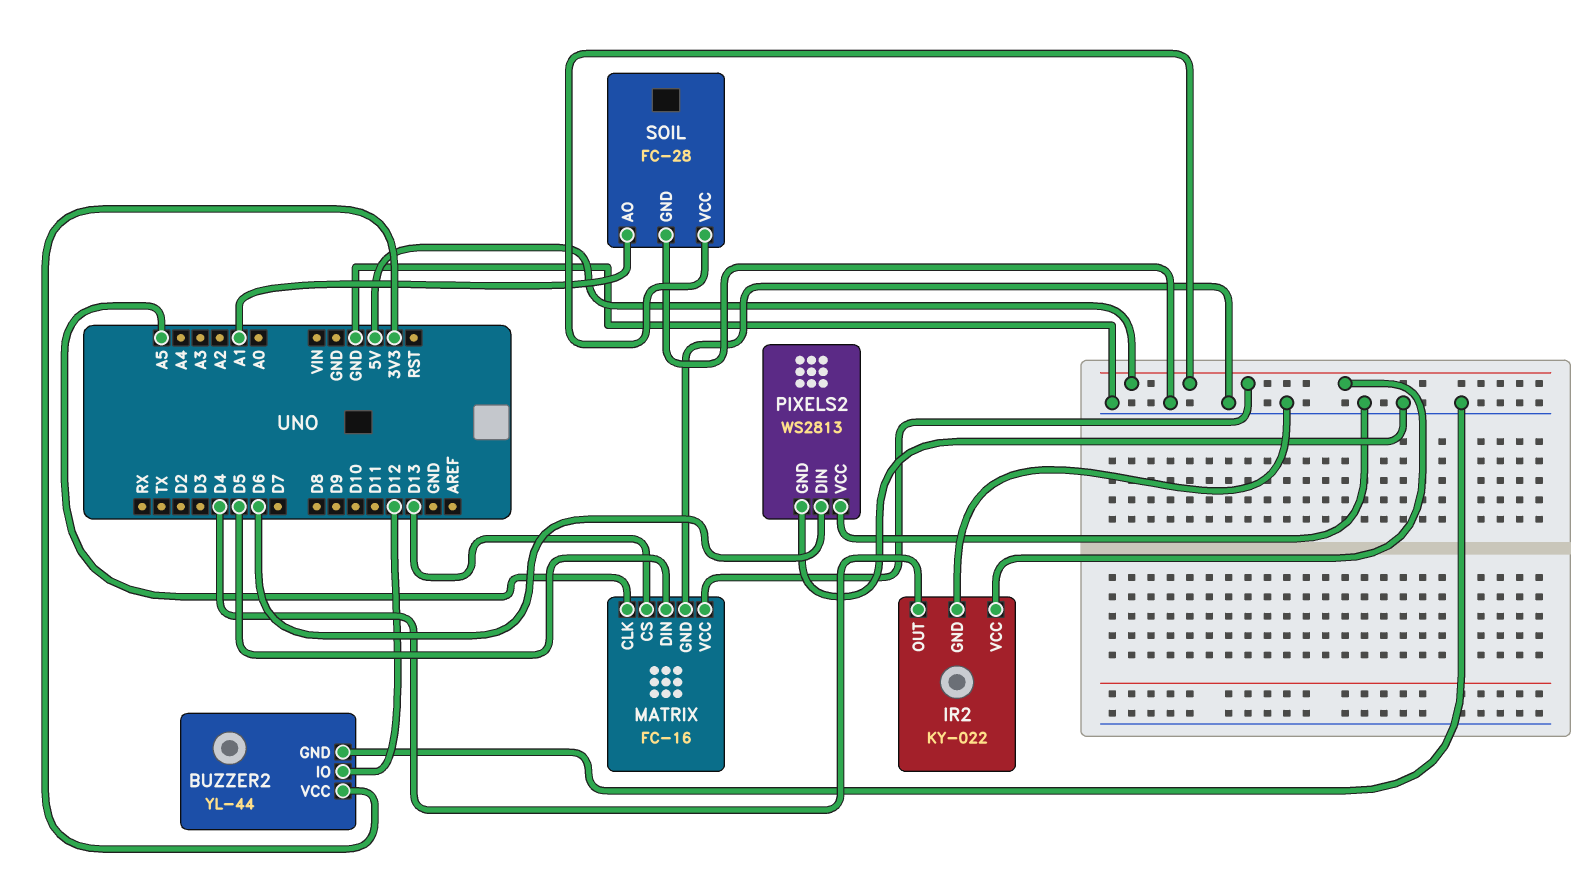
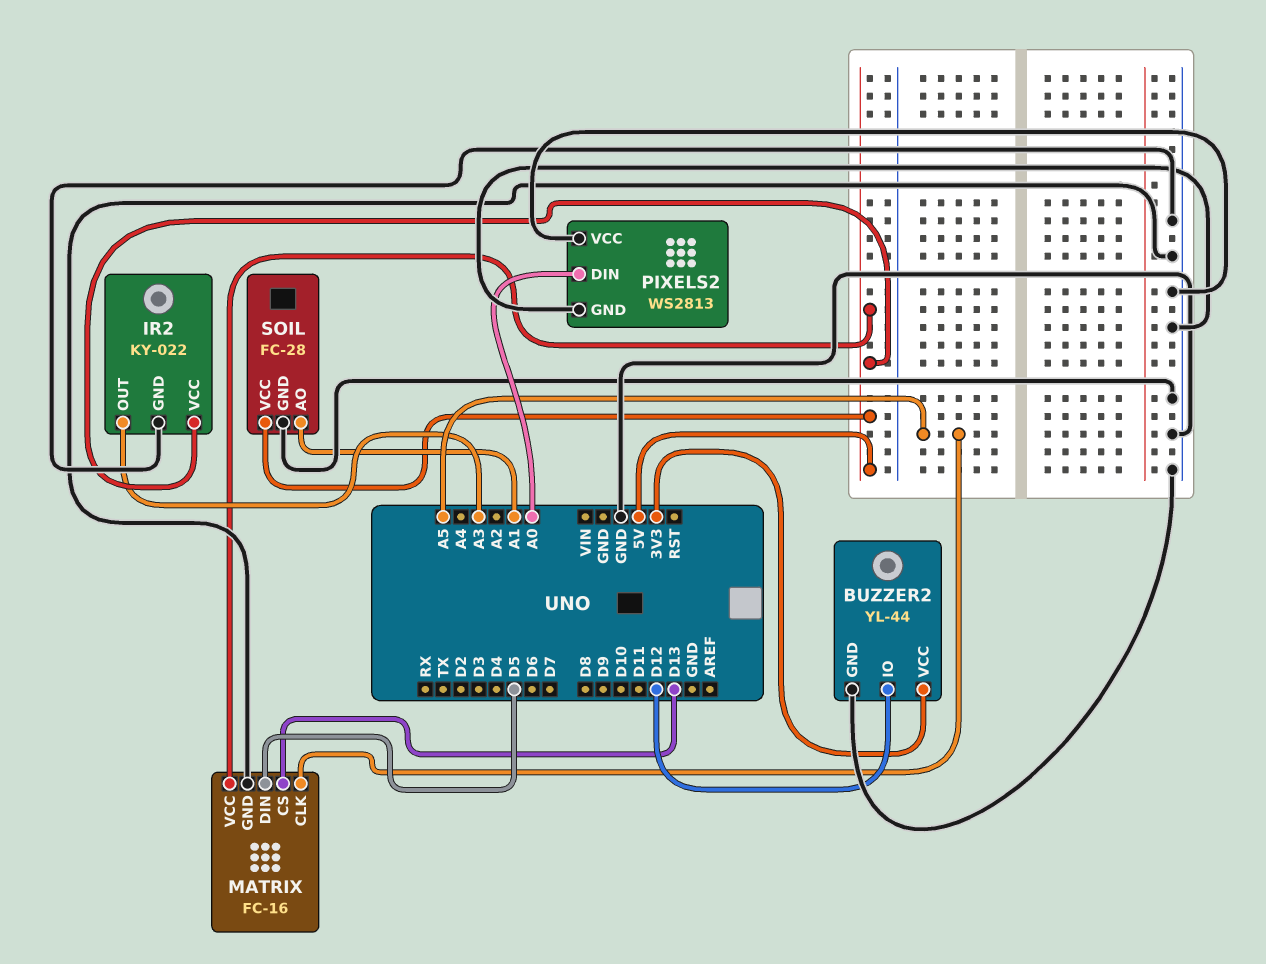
IR2 pin OUT: D4 -> A3
PIXELS2 pin DIN: D6 -> A0

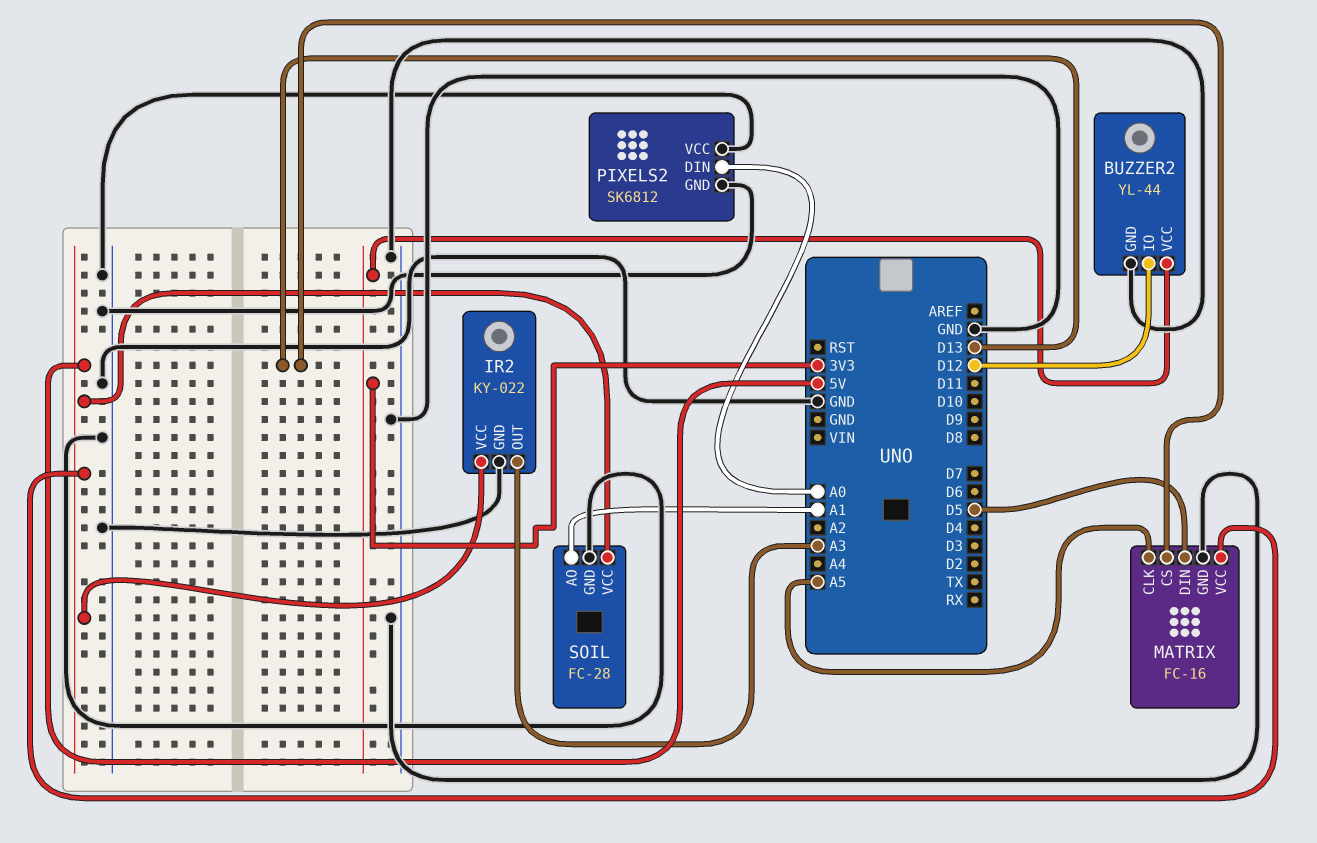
PIXELS2: WS2813 -> SK6812

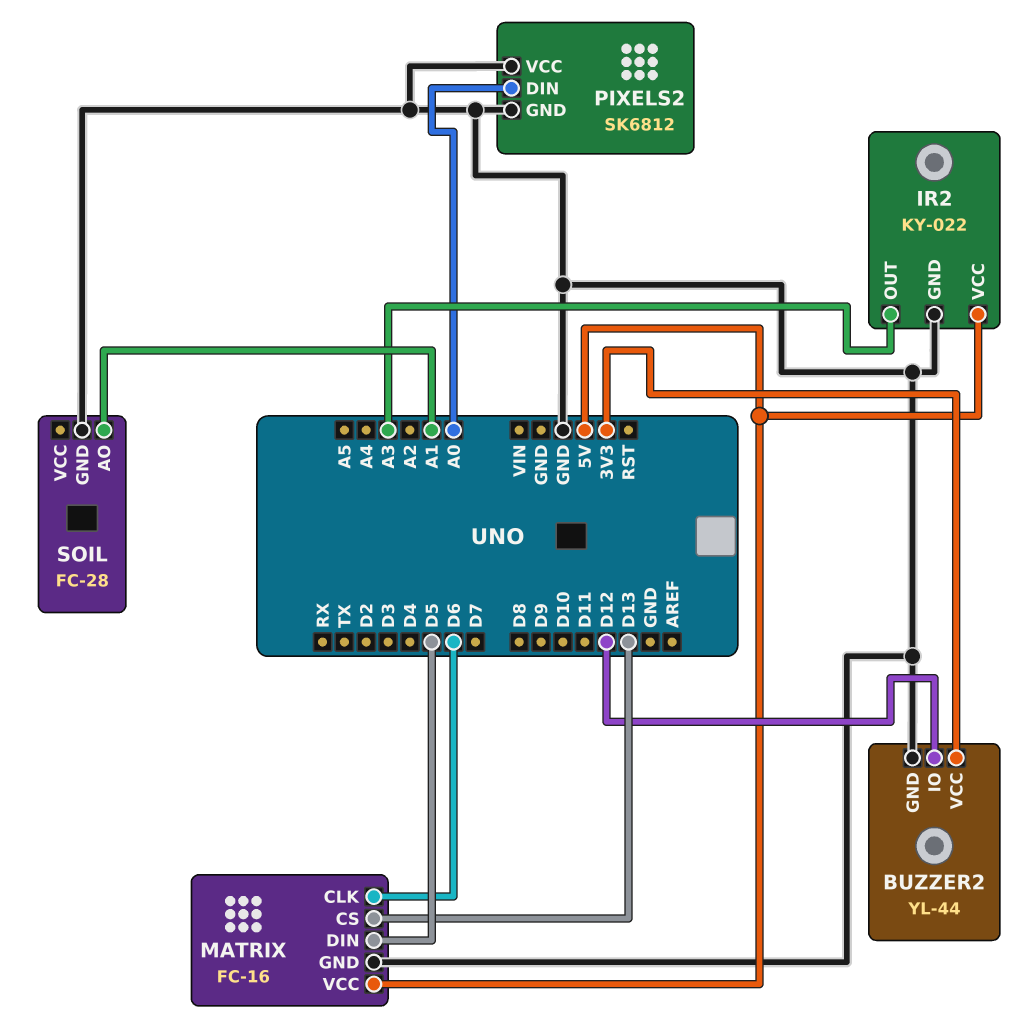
MATRIX pin CLK: A5 -> D6
SOIL pin VCC: 5V -> none

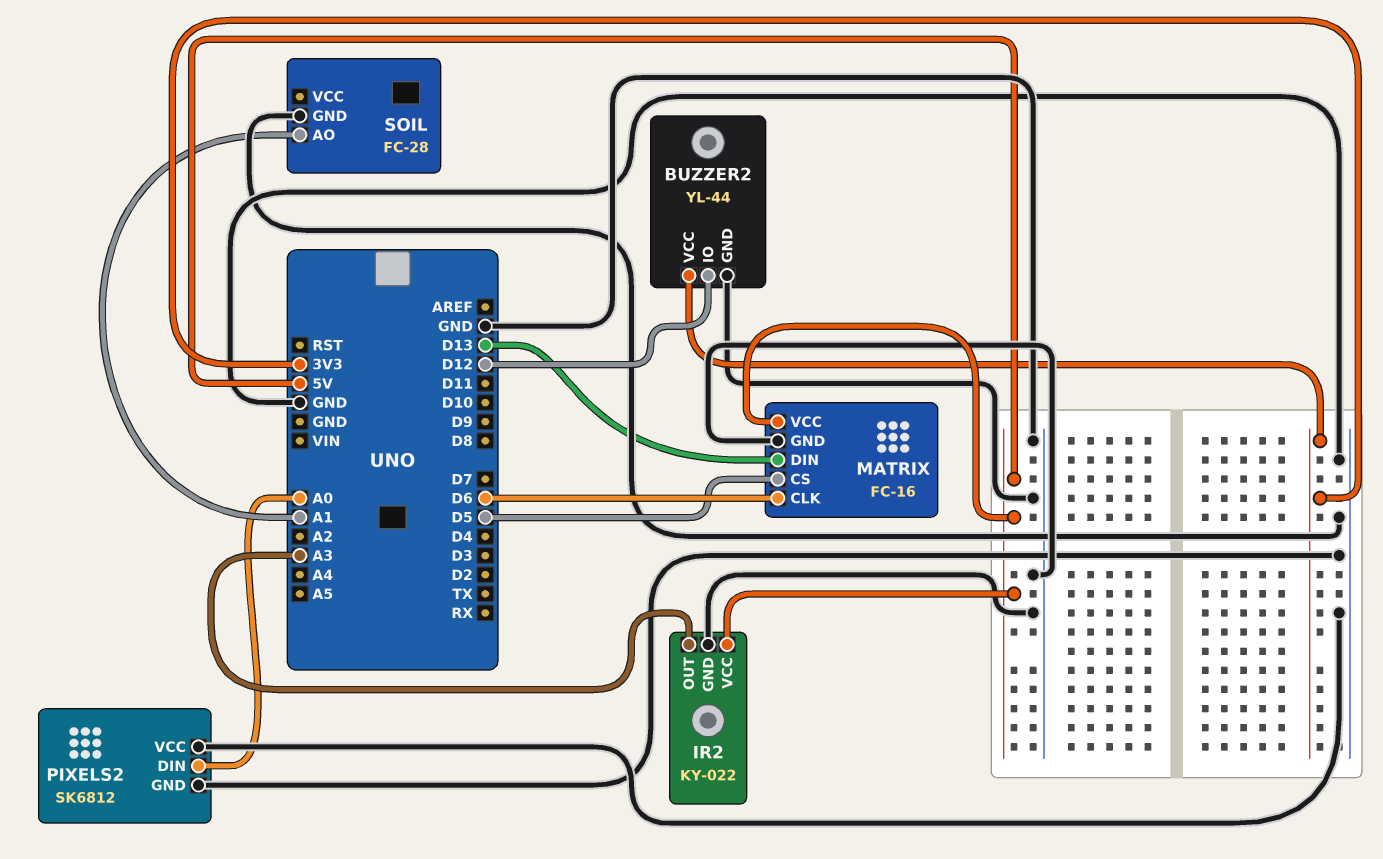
MATRIX pin CS: D13 -> D5
MATRIX pin DIN: D5 -> D13

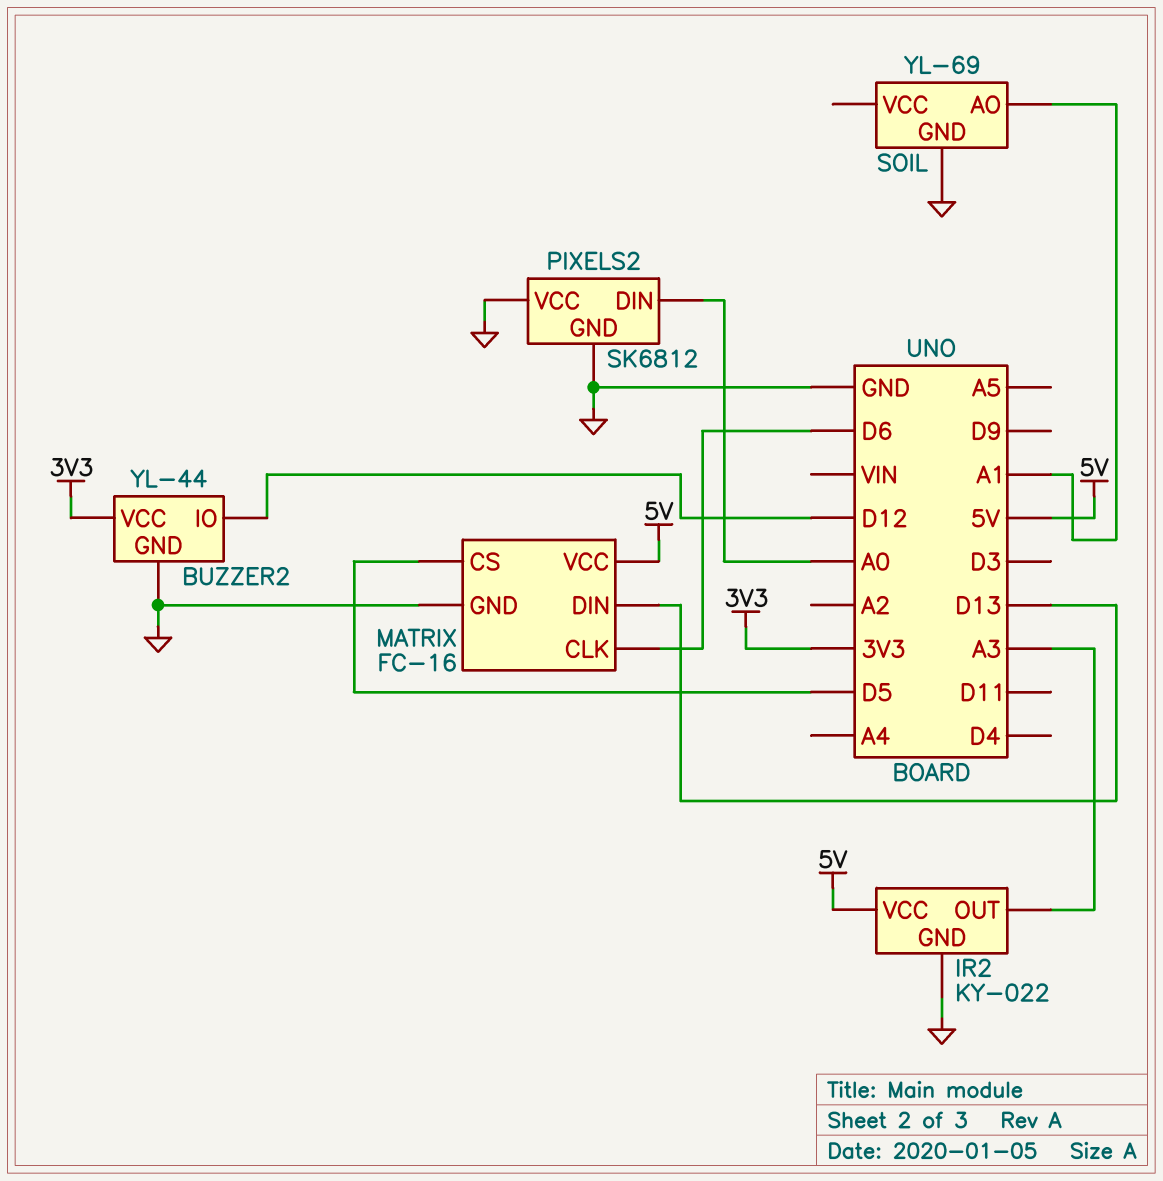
SOIL: FC-28 -> YL-69

